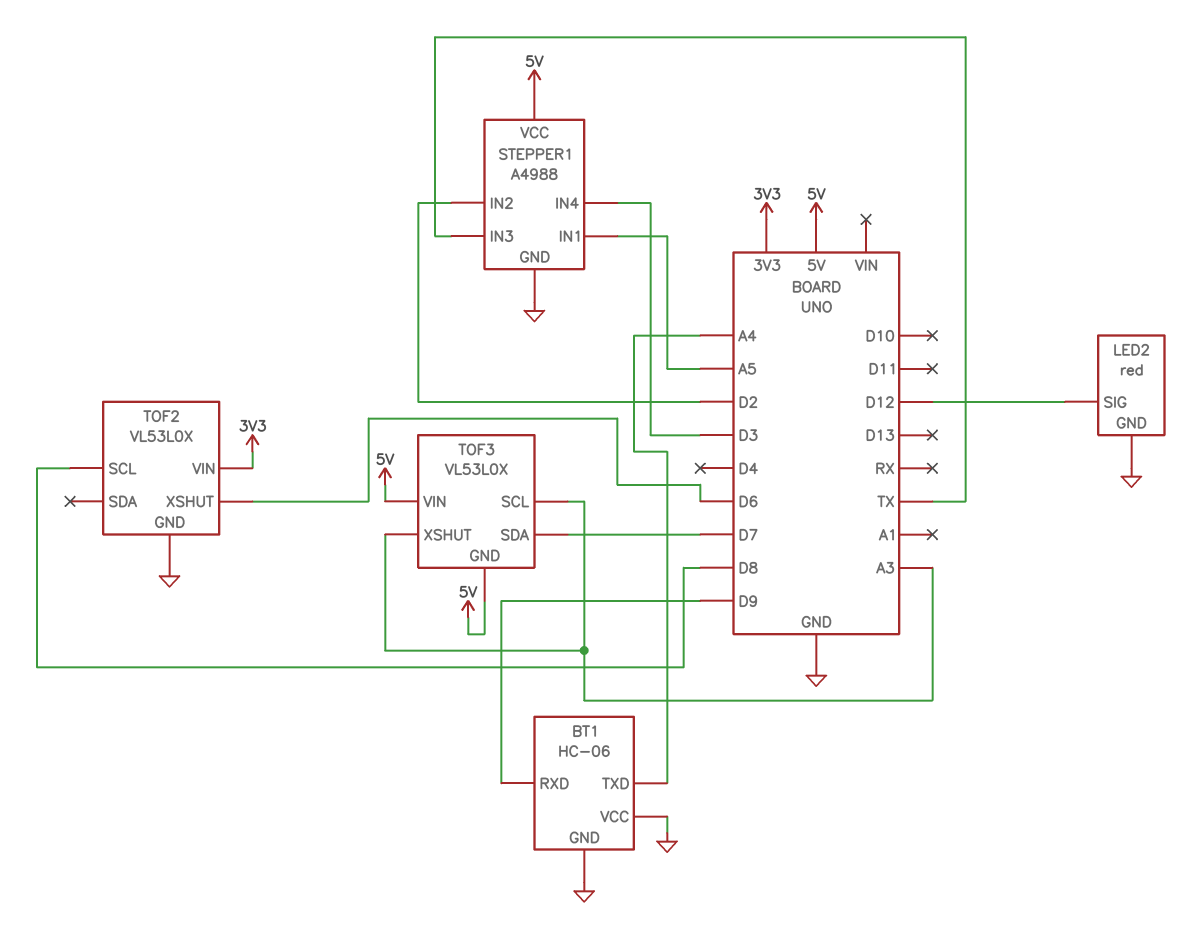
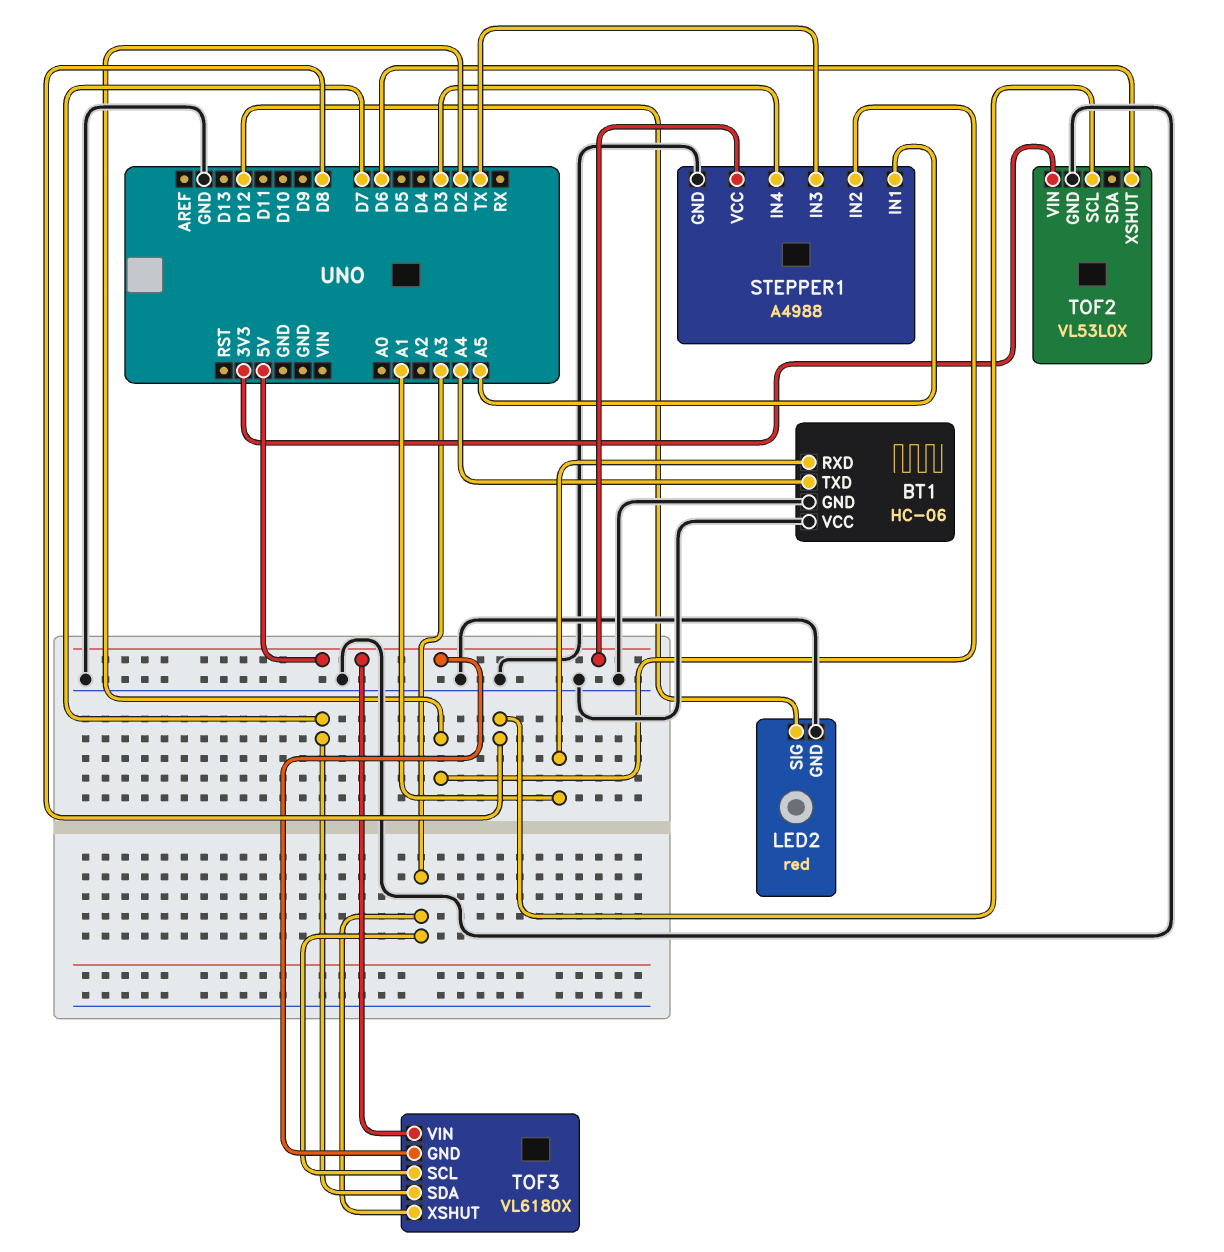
BT1 pin RXD: D9 -> A1
TOF3: VL53L0X -> VL6180X

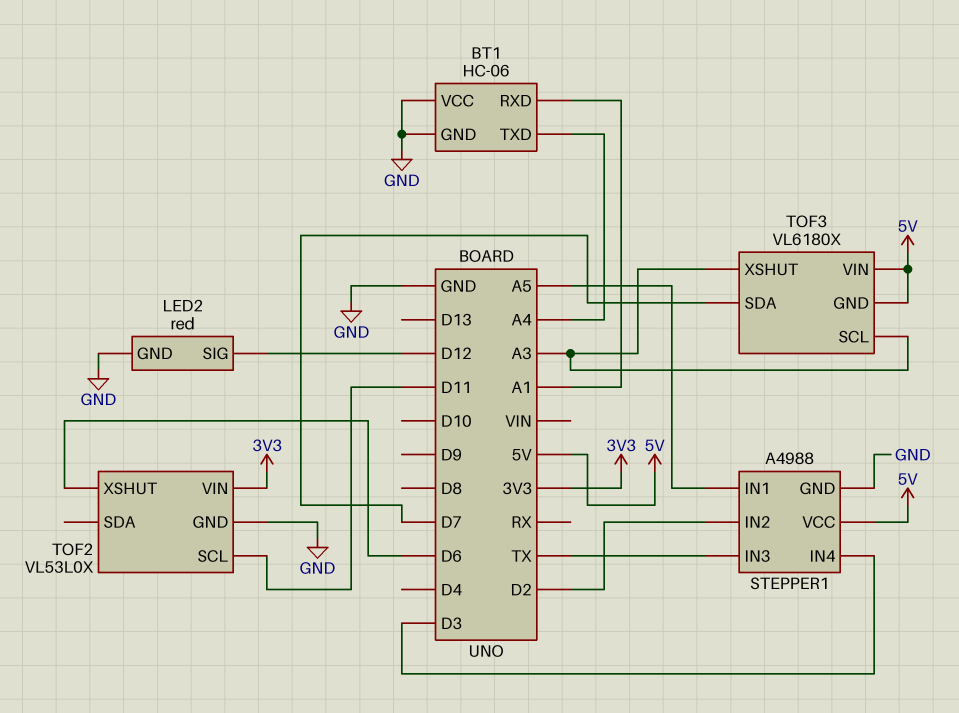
TOF2 pin SCL: D8 -> D11

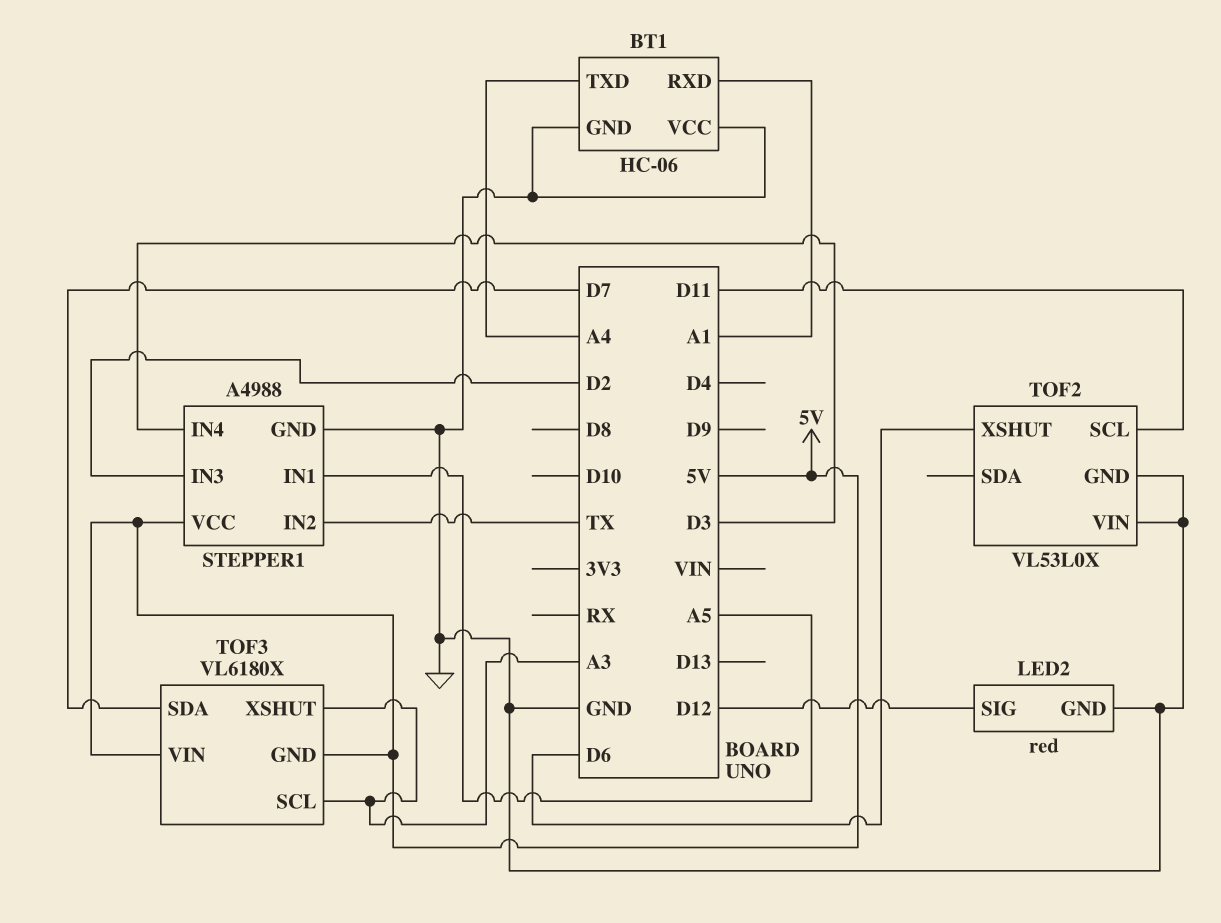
STEPPER1 pin IN2: D2 -> TX
STEPPER1 pin IN3: TX -> D2
TOF2 pin VIN: 3V3 -> GND

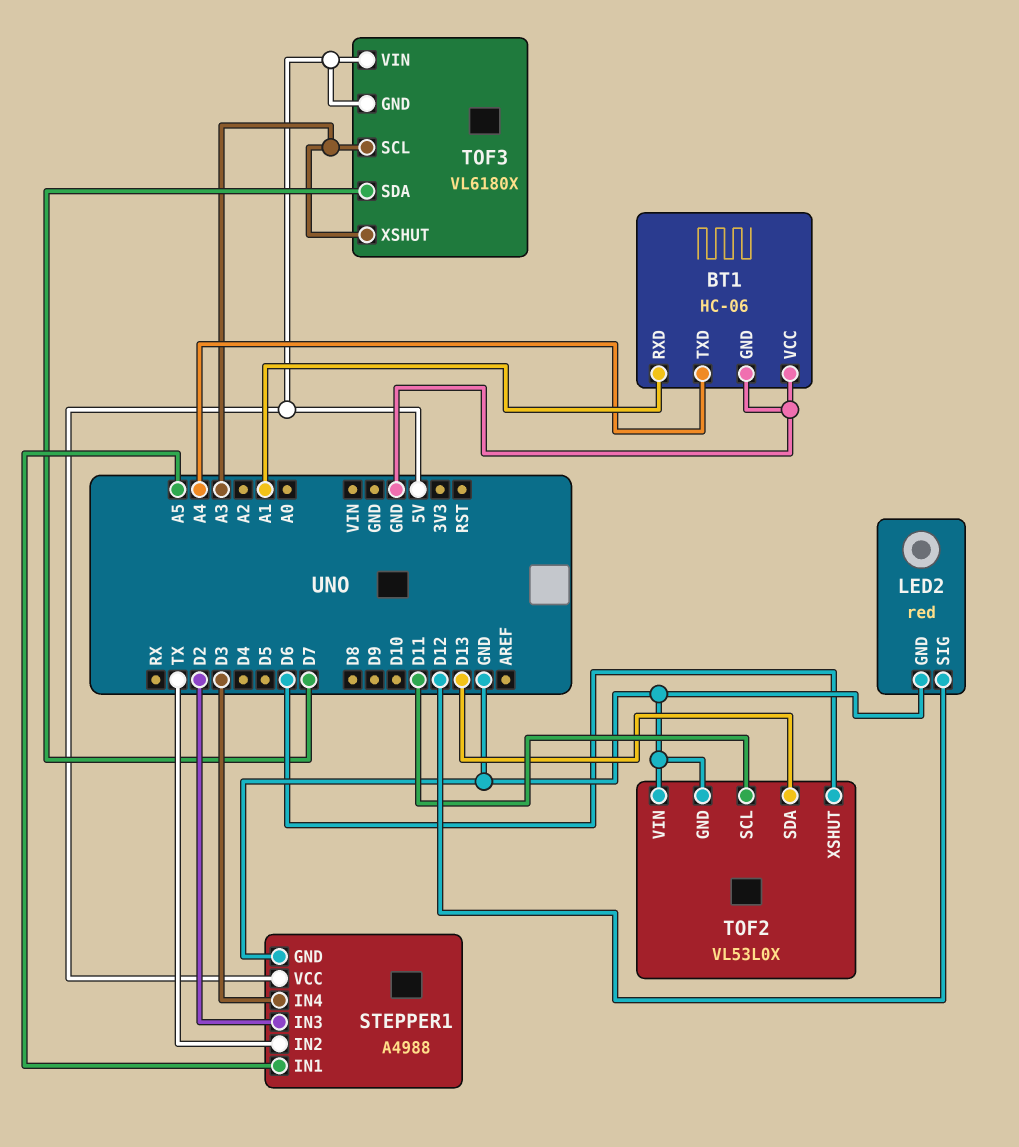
TOF2 pin SDA: none -> D13

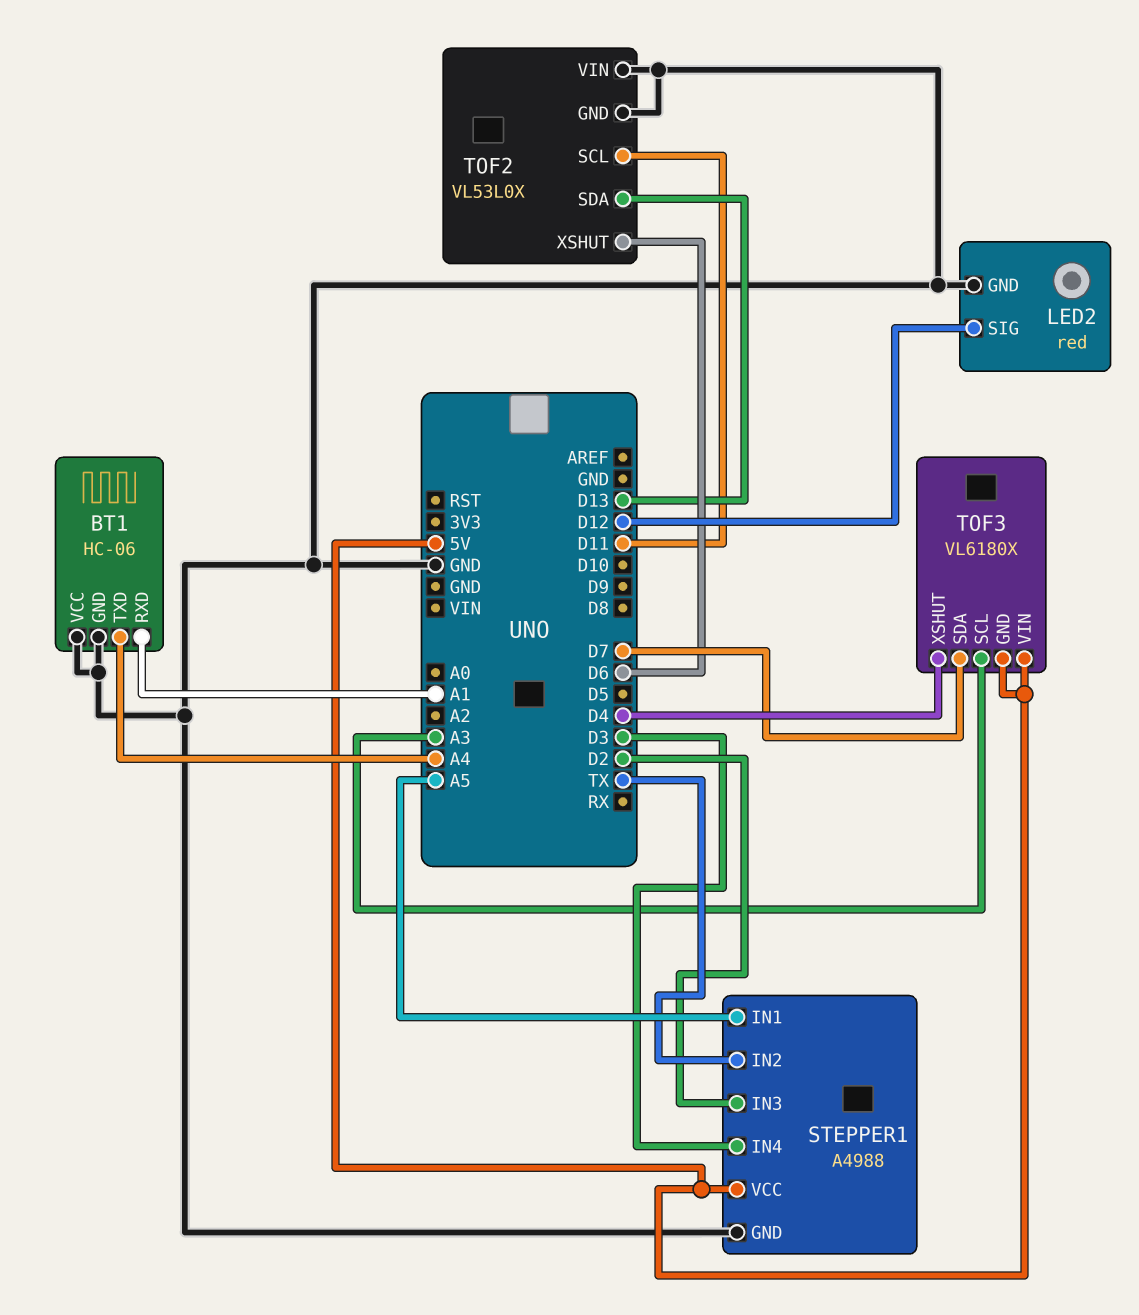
TOF3 pin XSHUT: A3 -> D4

